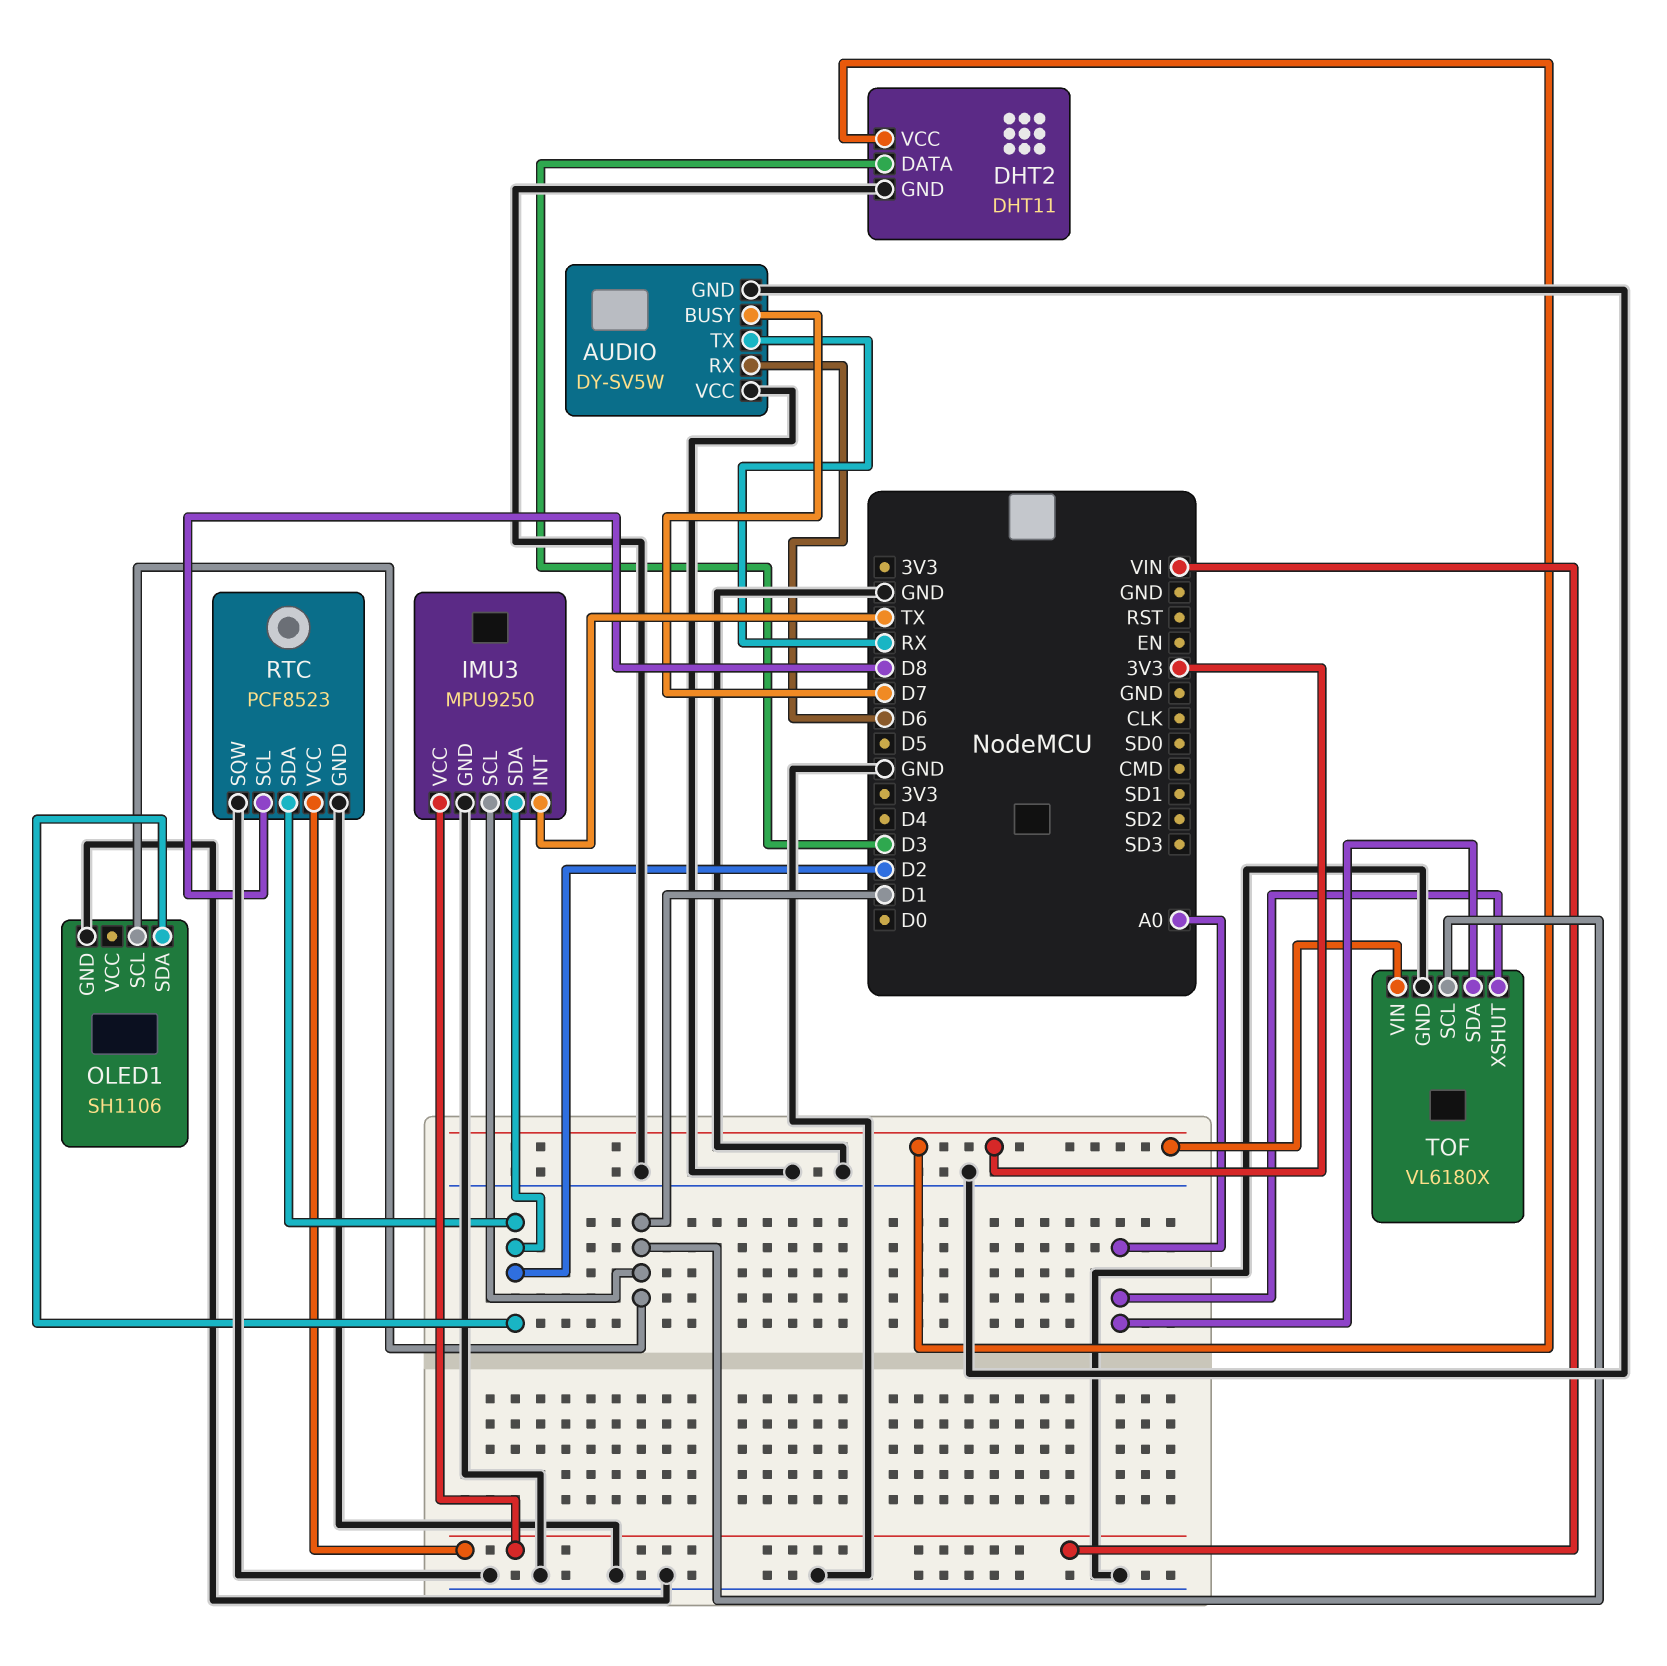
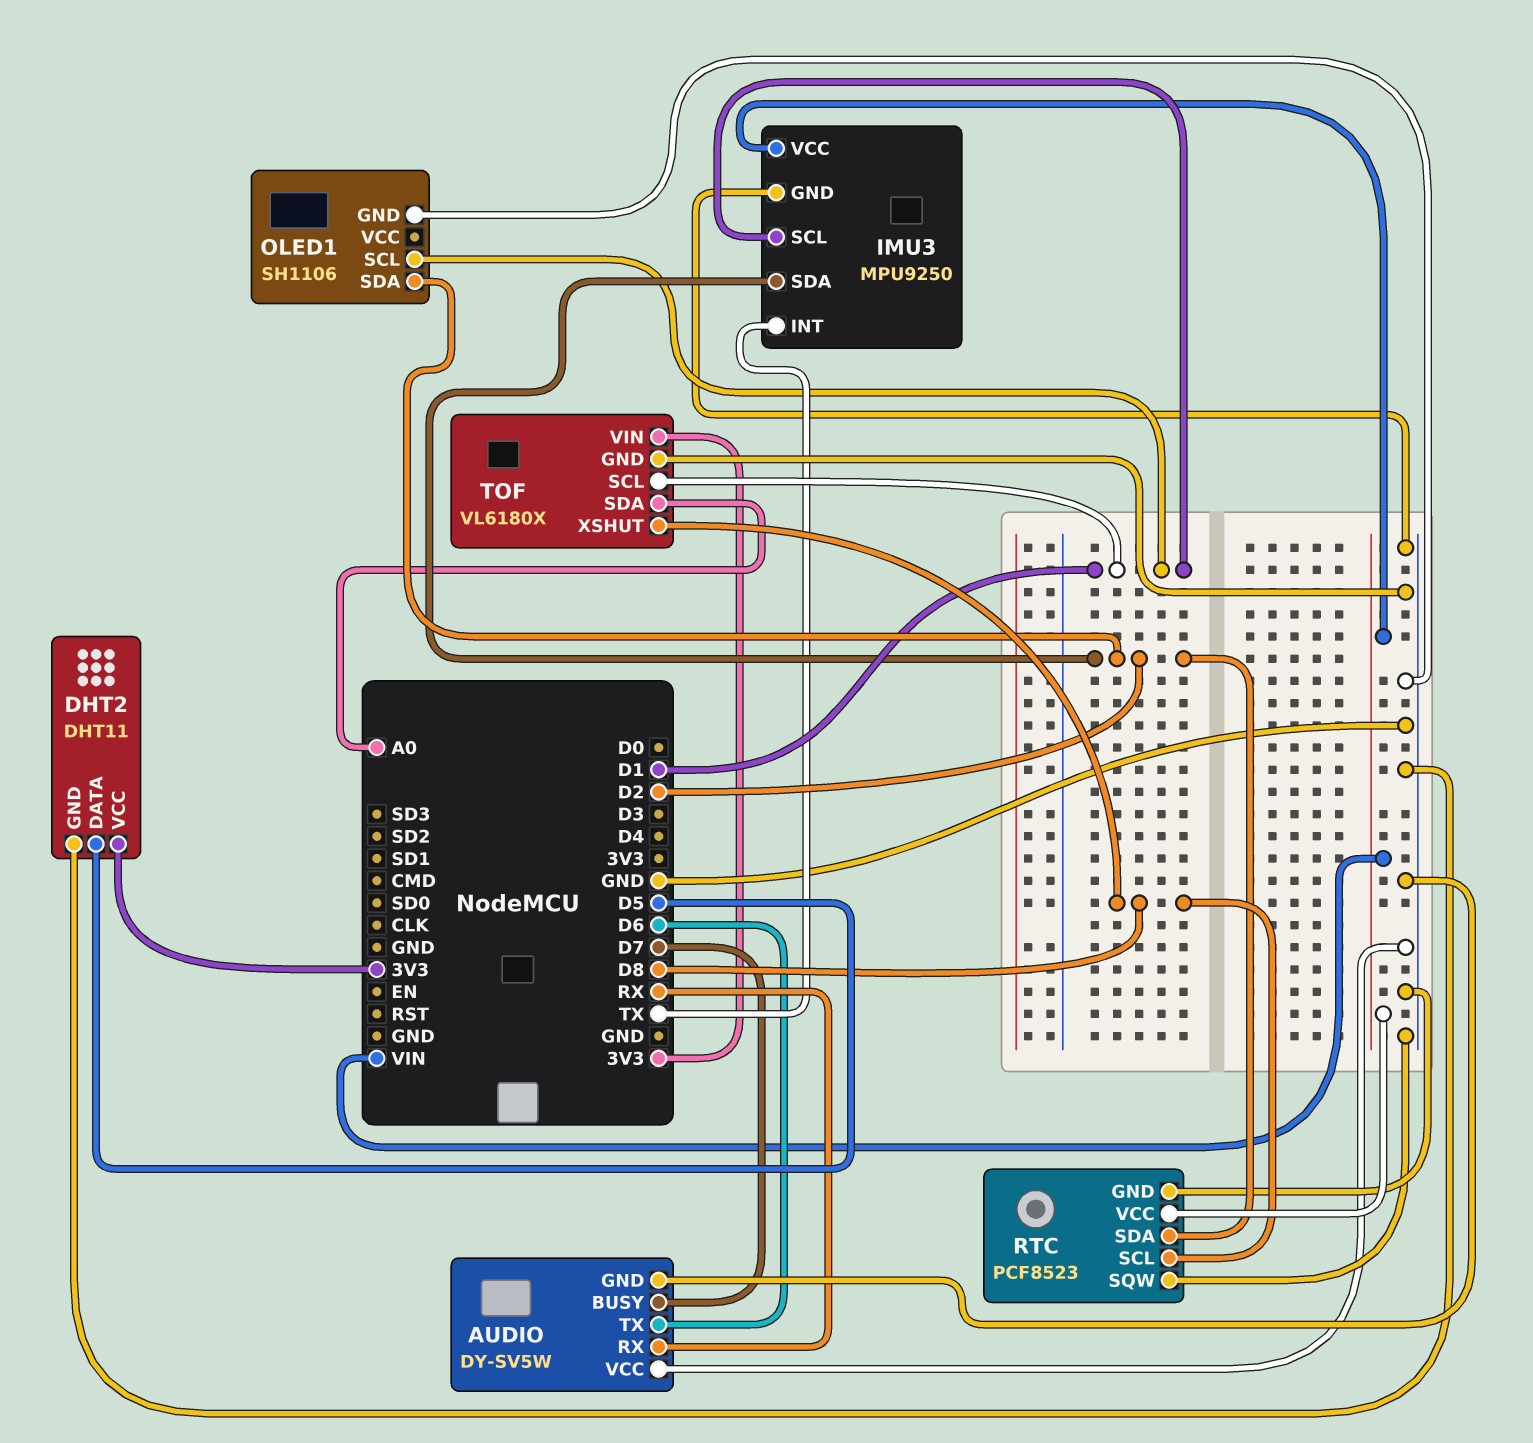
AUDIO pin RX: D6 -> RX
AUDIO pin TX: RX -> D6
DHT2 pin DATA: D3 -> D5
TOF pin XSHUT: A0 -> D8

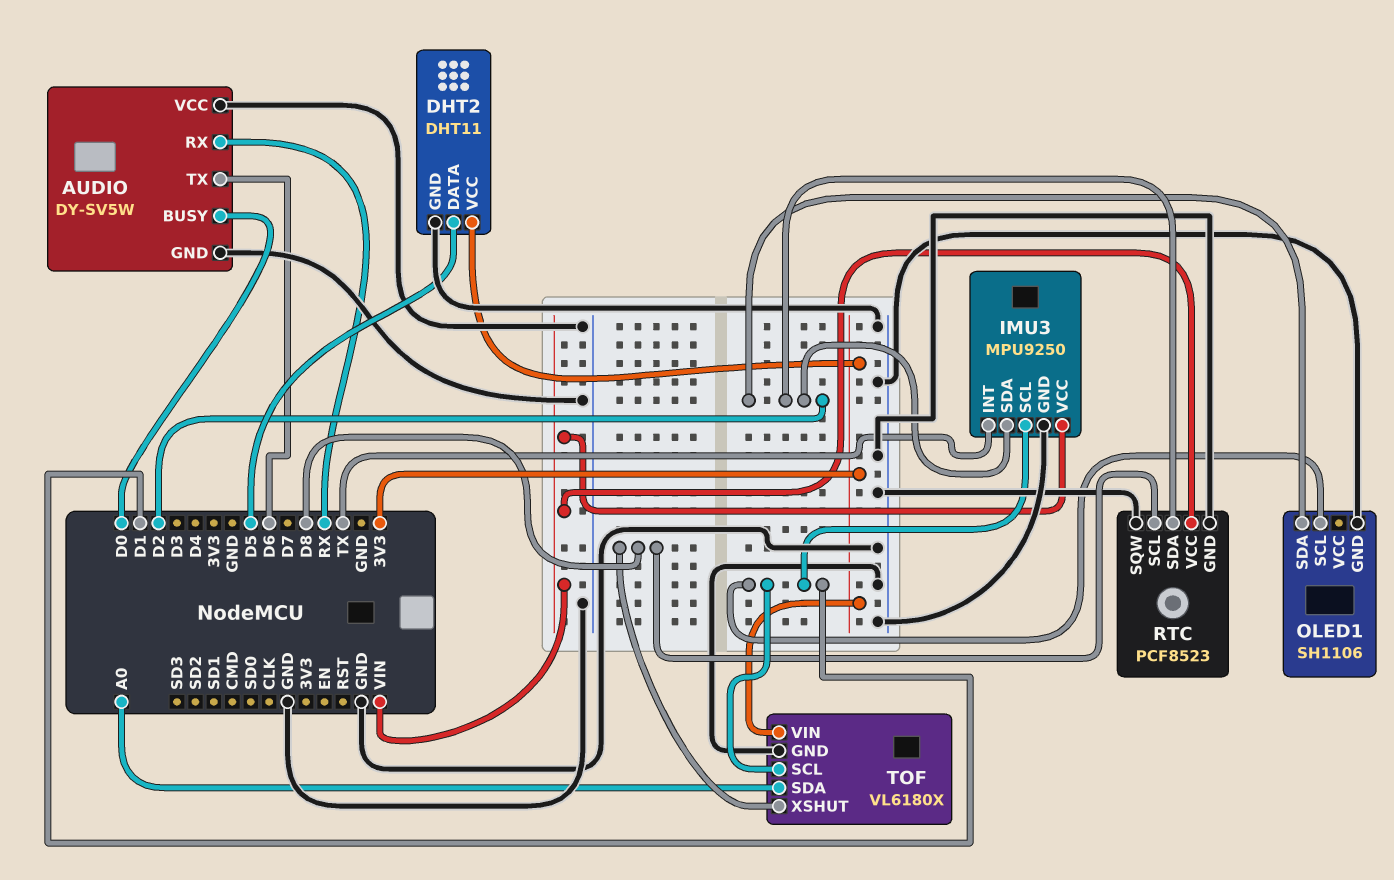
AUDIO pin BUSY: D7 -> D0

